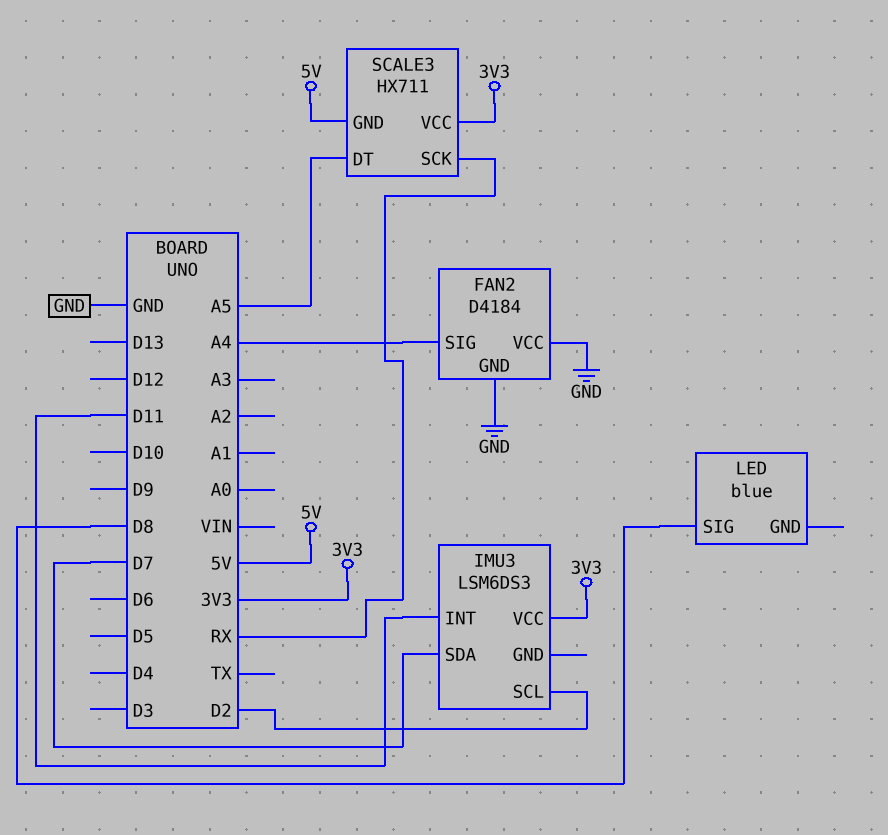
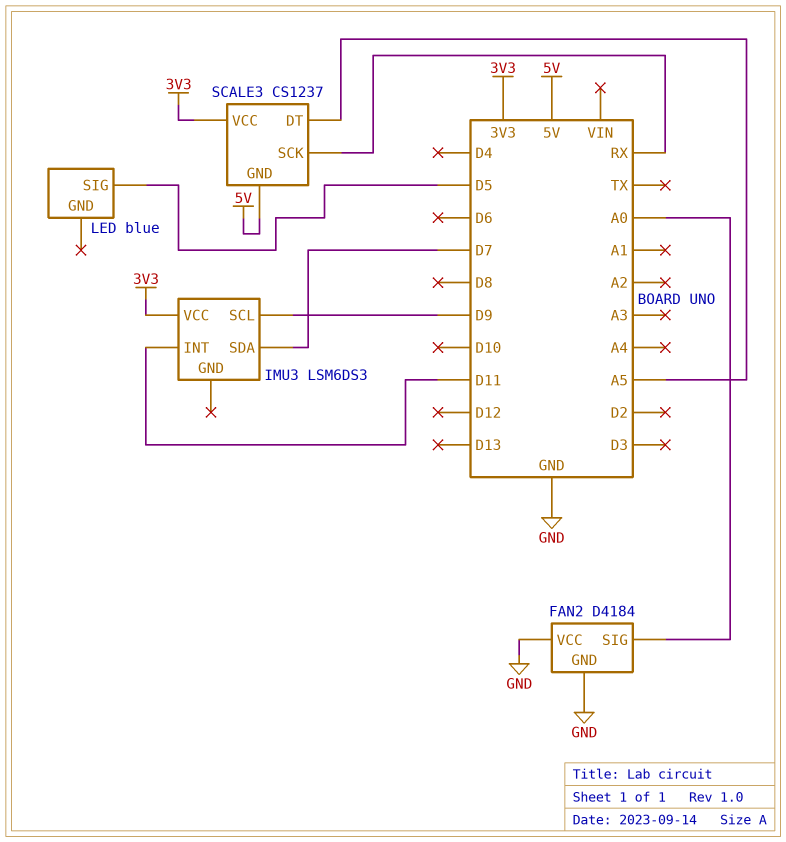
FAN2 pin SIG: A4 -> A0
IMU3 pin SCL: D2 -> D9
LED pin SIG: D8 -> D5
SCALE3: HX711 -> CS1237

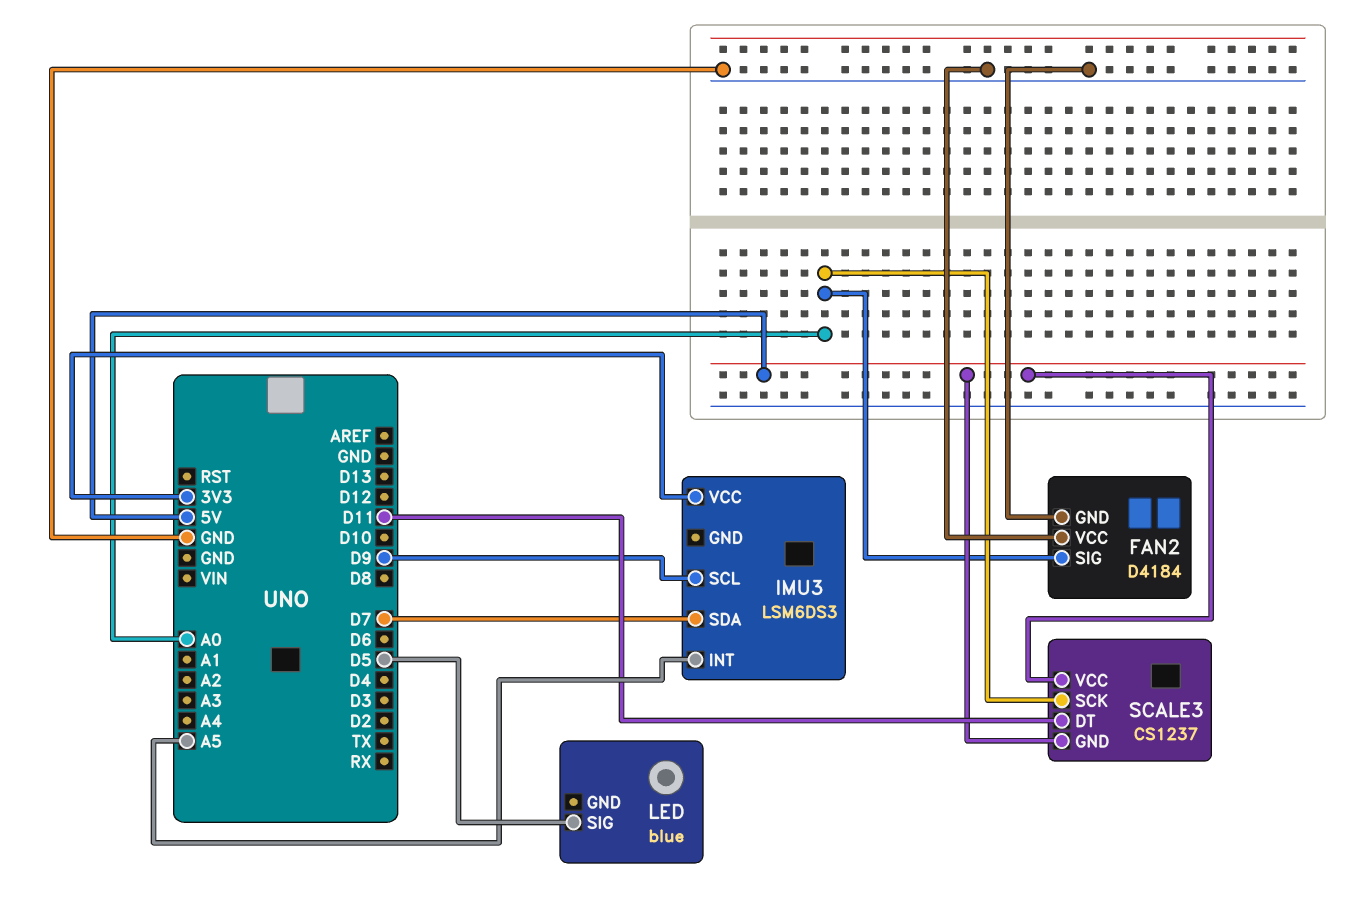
IMU3 pin INT: D11 -> A5
SCALE3 pin DT: A5 -> D11
SCALE3 pin SCK: RX -> A0
SCALE3 pin VCC: 3V3 -> 5V

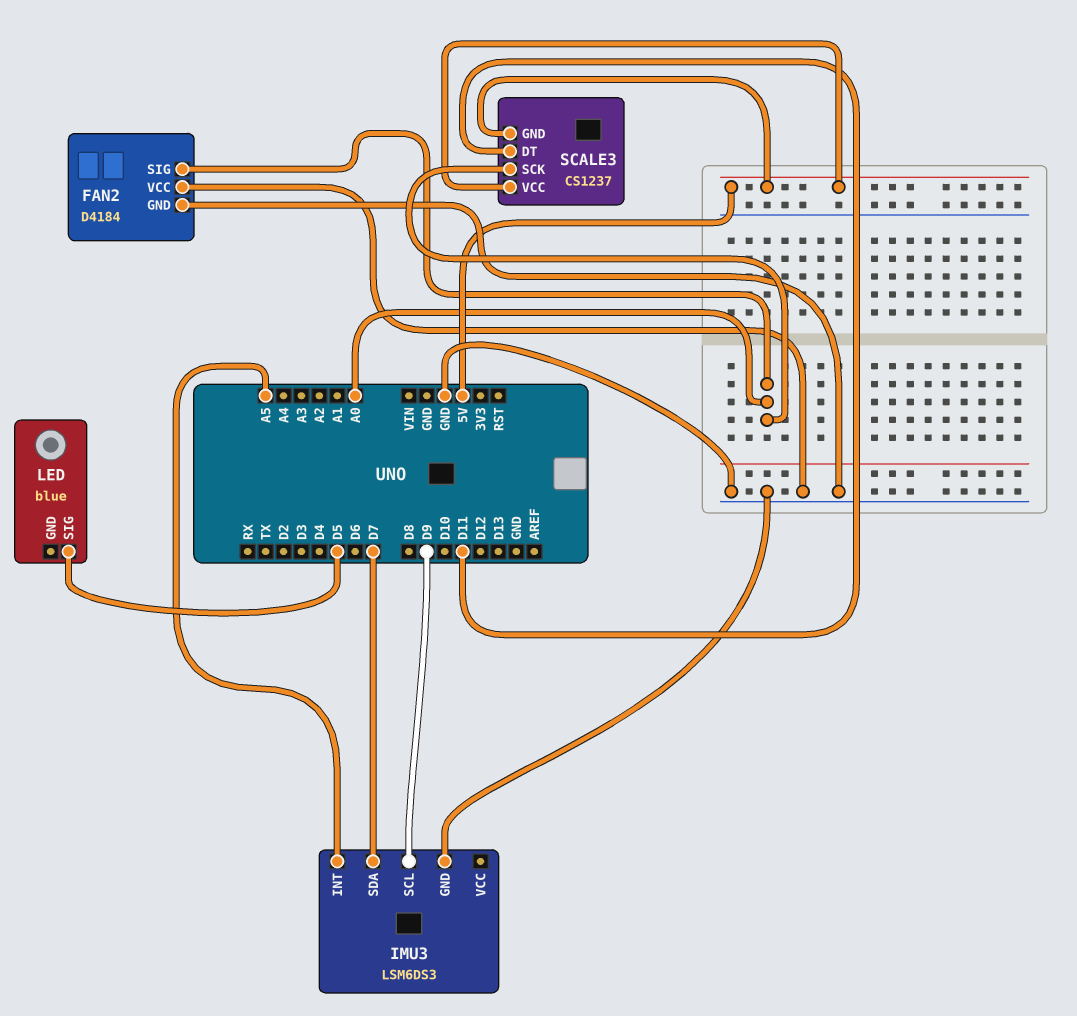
IMU3 pin GND: none -> GND
IMU3 pin VCC: 3V3 -> none

